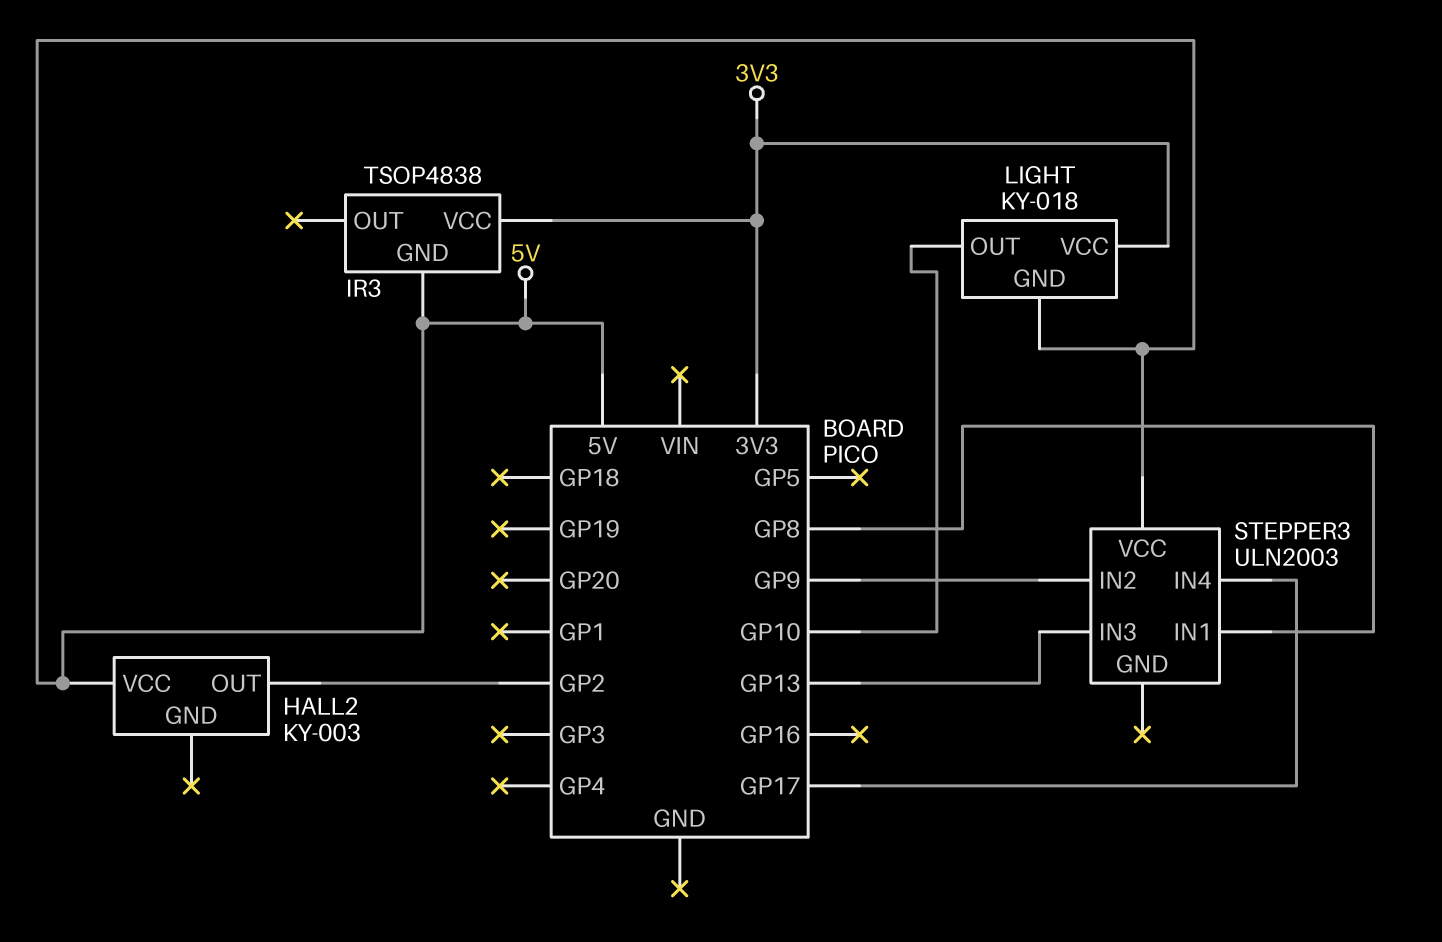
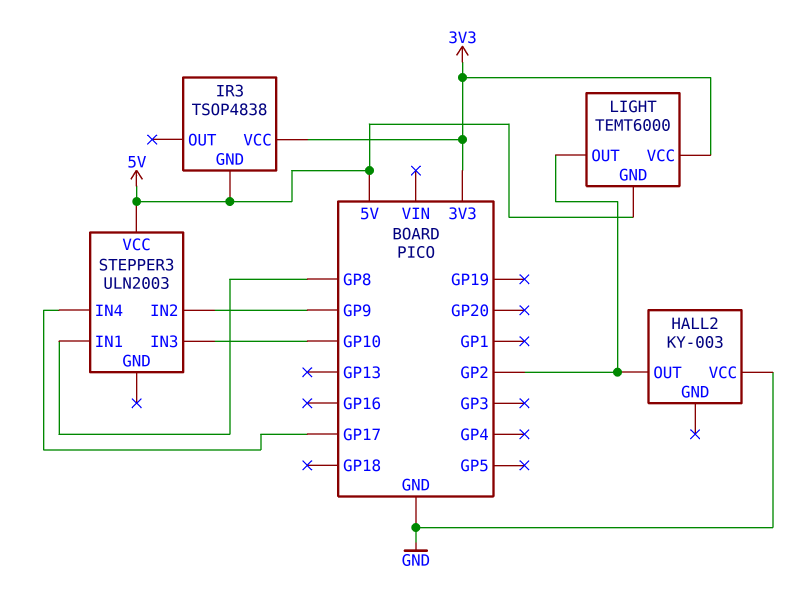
HALL2 pin VCC: 5V -> GND
LIGHT: KY-018 -> TEMT6000
LIGHT pin OUT: GP10 -> GP2
STEPPER3 pin IN3: GP13 -> GP10

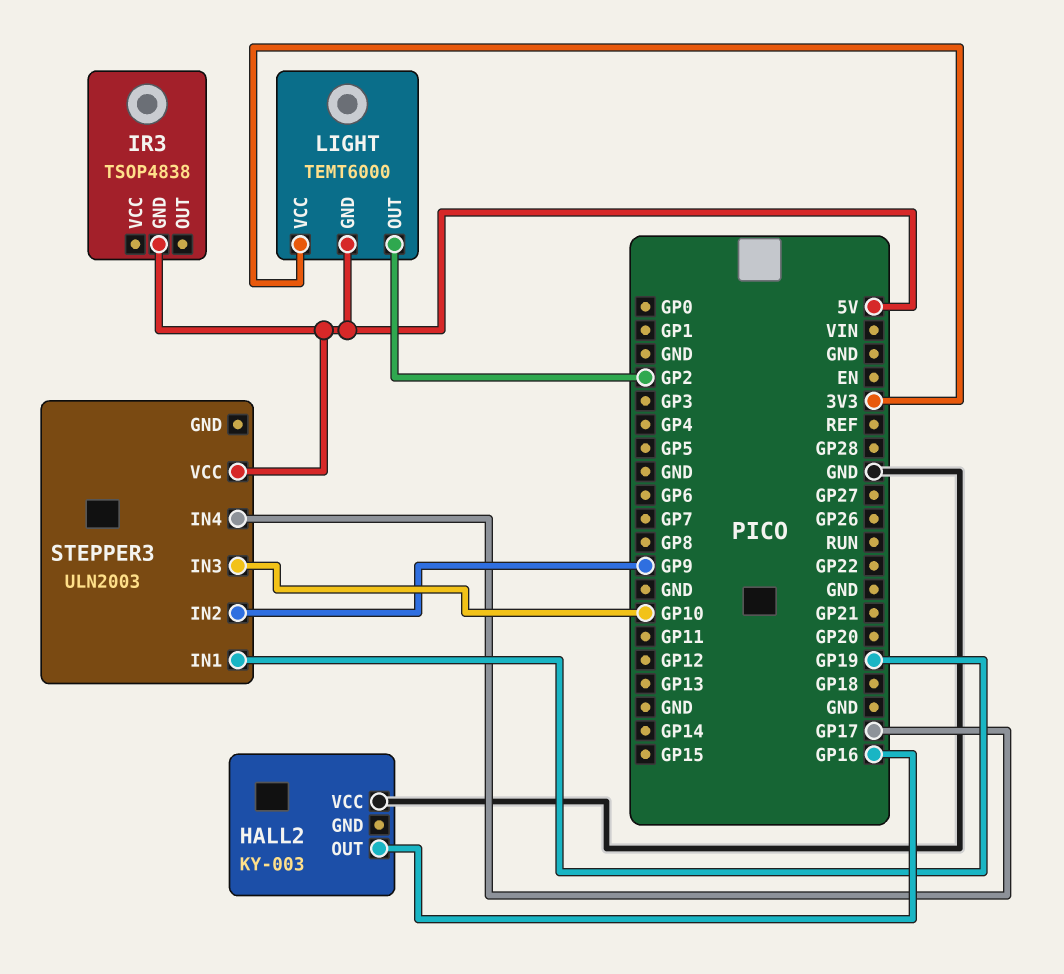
HALL2 pin OUT: GP2 -> GP16
IR3 pin VCC: 3V3 -> none
STEPPER3 pin IN1: GP8 -> GP19

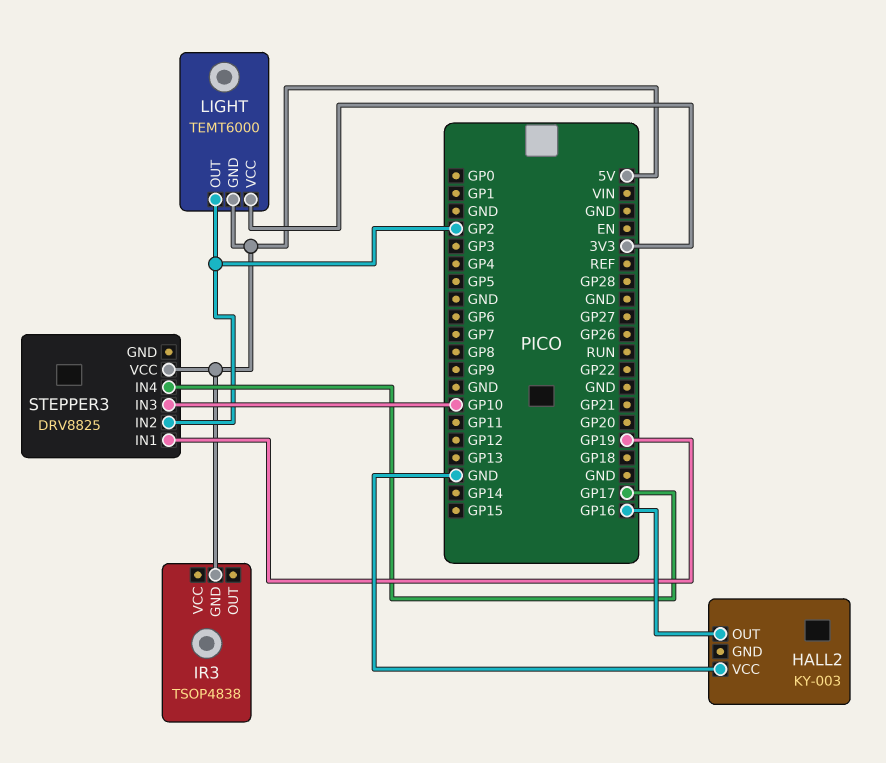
STEPPER3: ULN2003 -> DRV8825
STEPPER3 pin IN2: GP9 -> GP2

